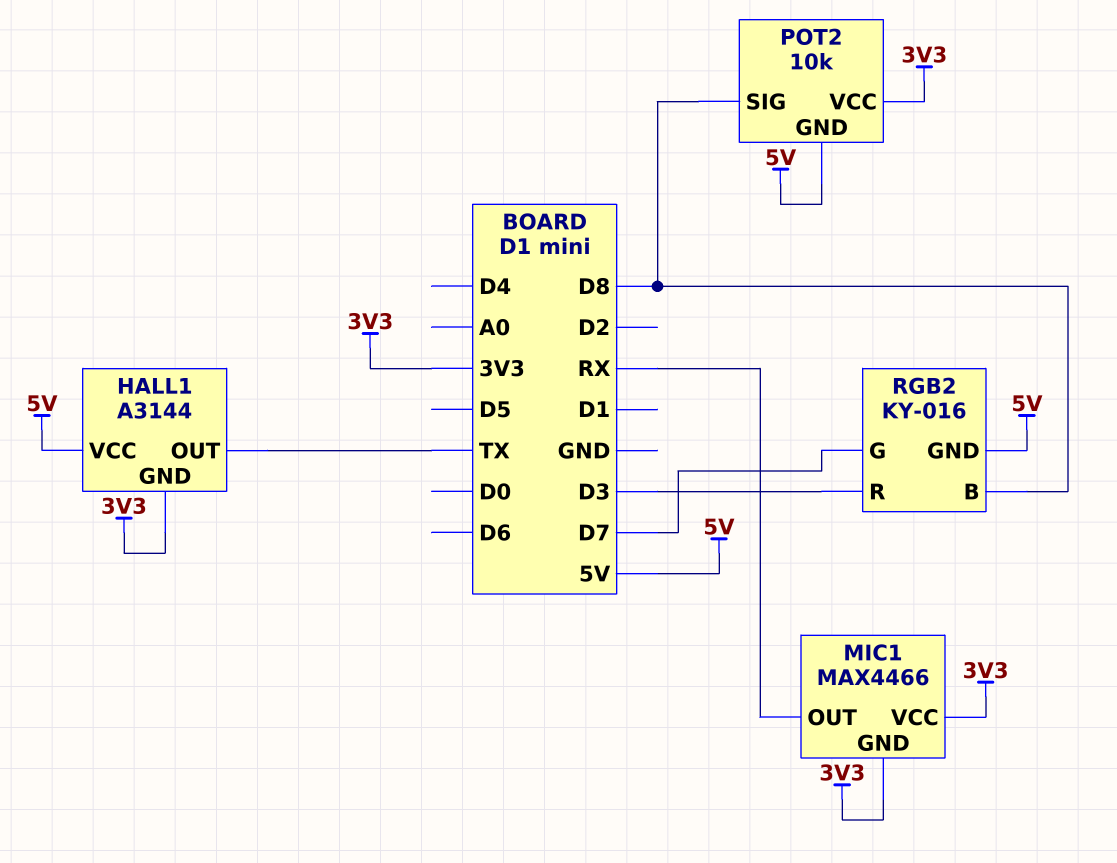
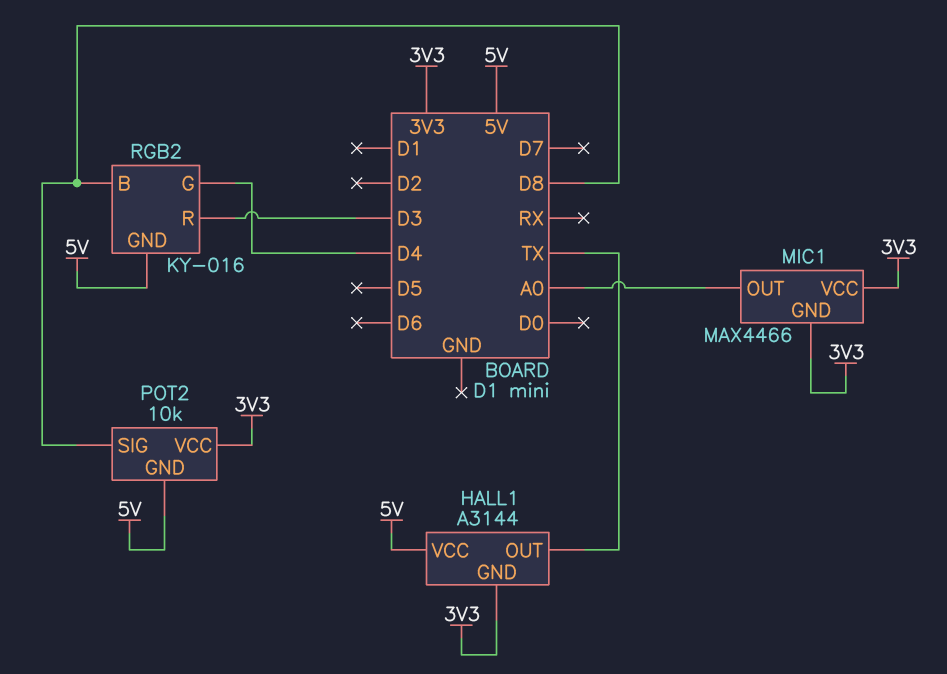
MIC1 pin OUT: RX -> A0
RGB2 pin G: D7 -> D4

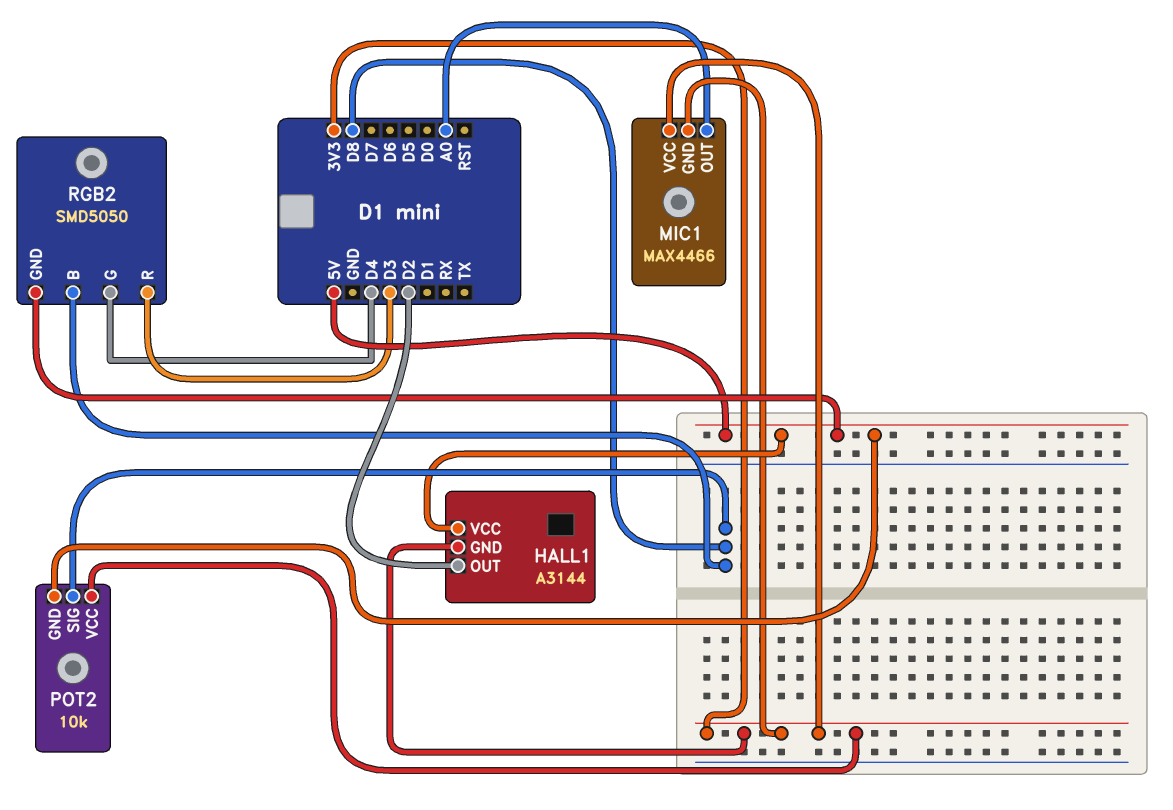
HALL1 pin OUT: TX -> D2
RGB2: KY-016 -> SMD5050

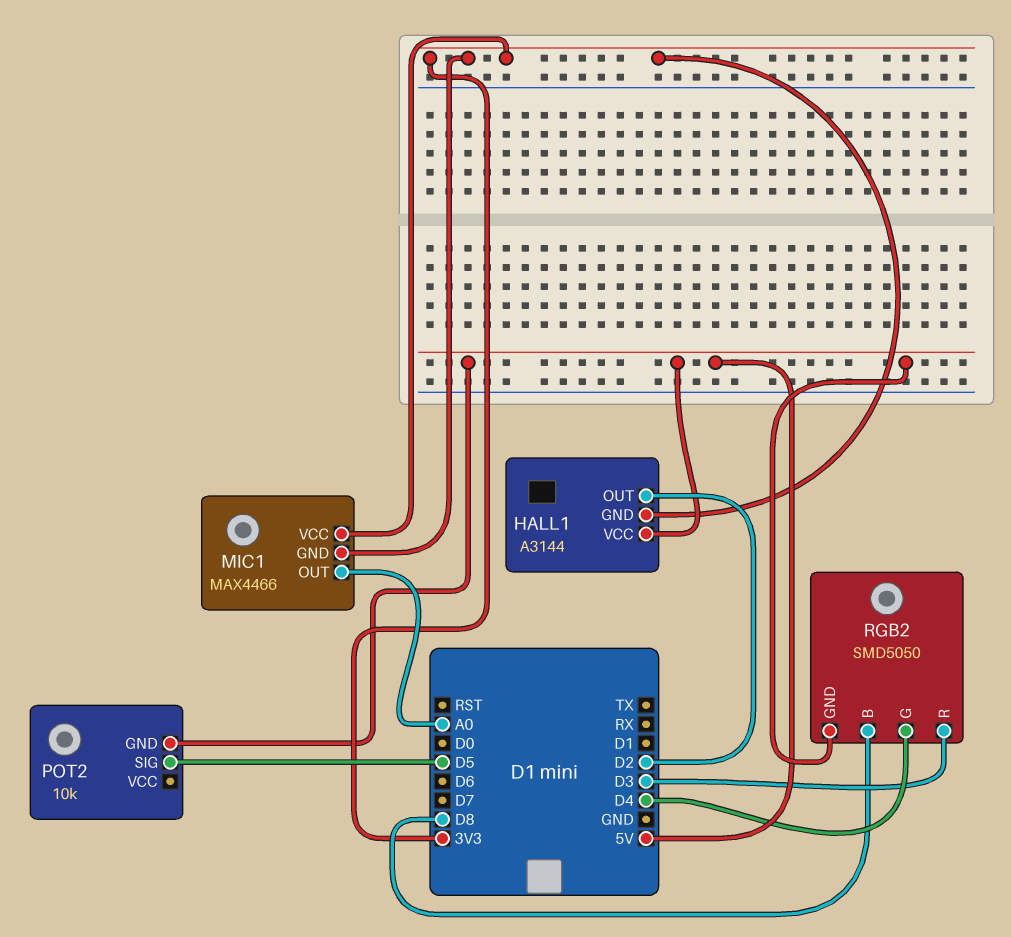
POT2 pin SIG: D8 -> D5
POT2 pin VCC: 3V3 -> none

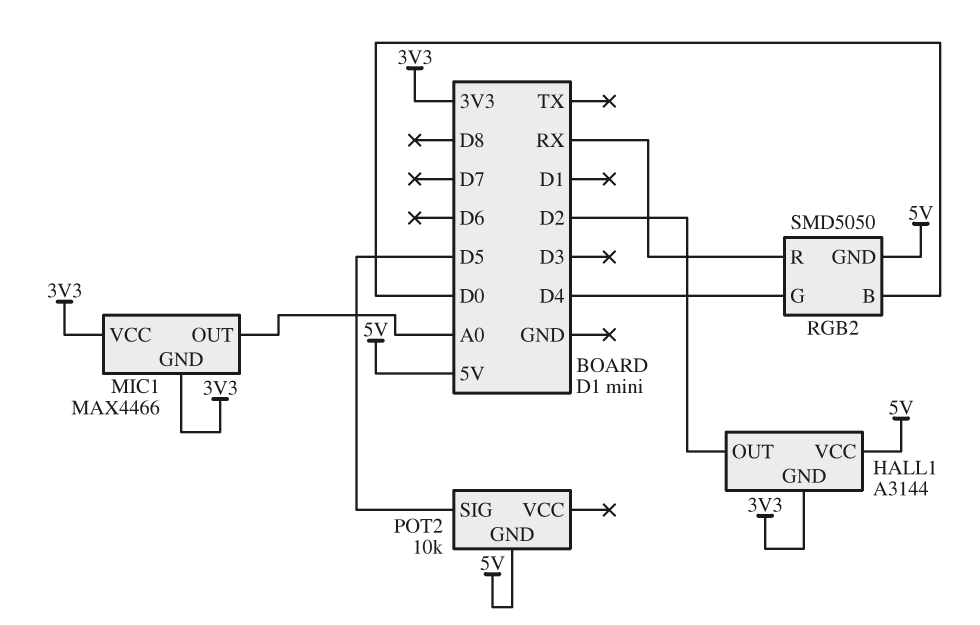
RGB2 pin B: D8 -> D0
RGB2 pin R: D3 -> RX

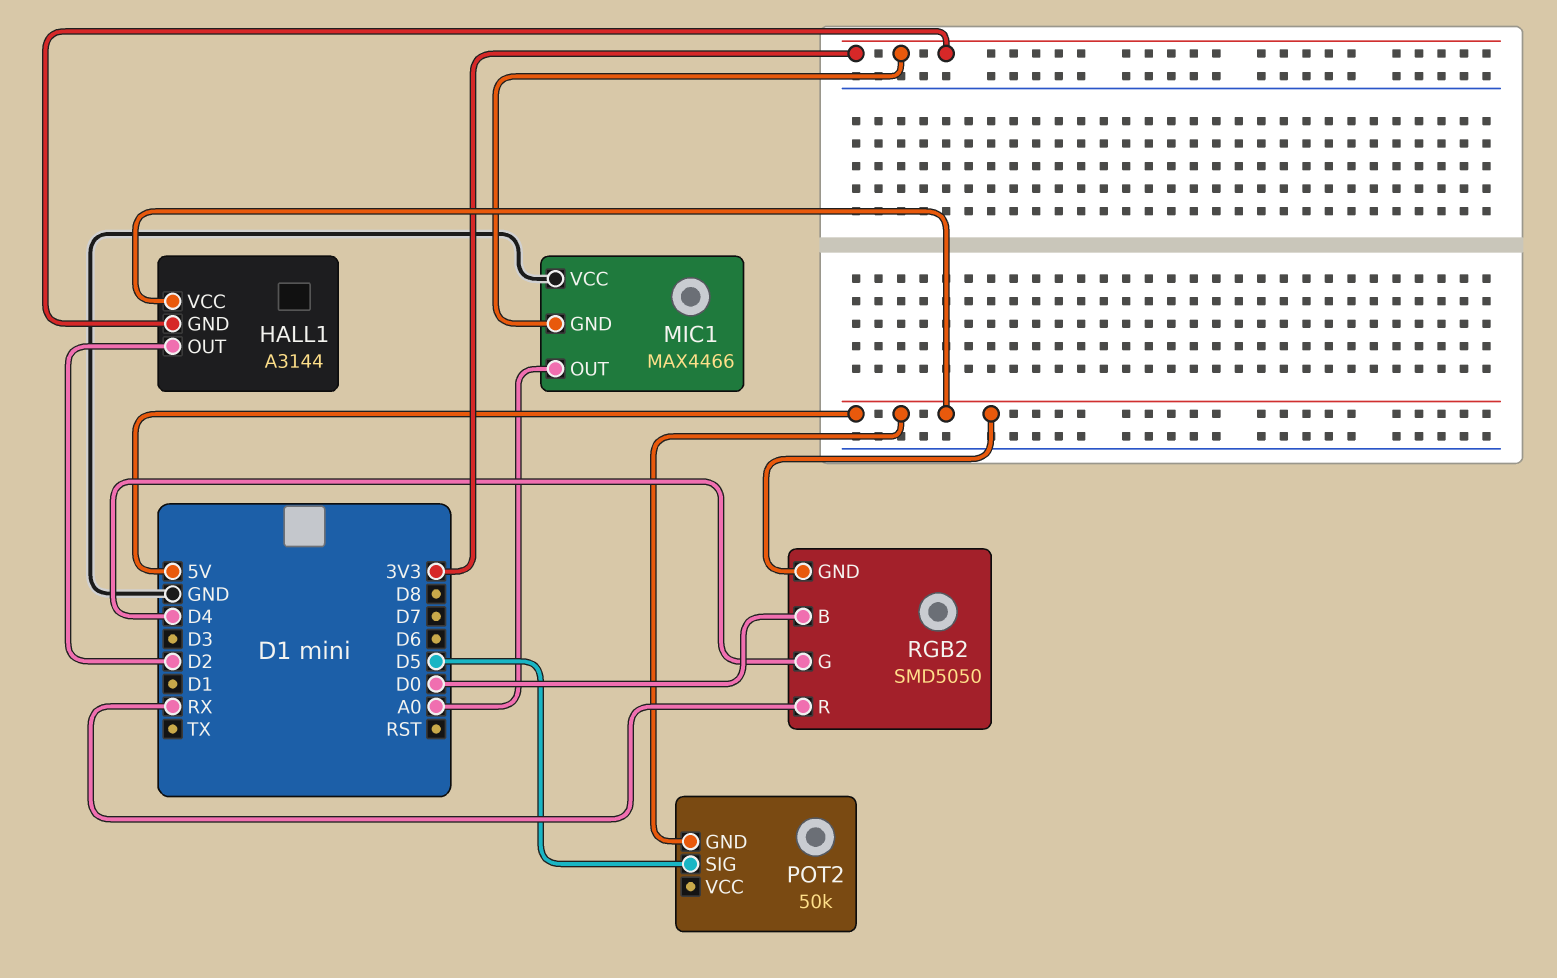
MIC1 pin VCC: 3V3 -> GND
POT2: 10k -> 50k

